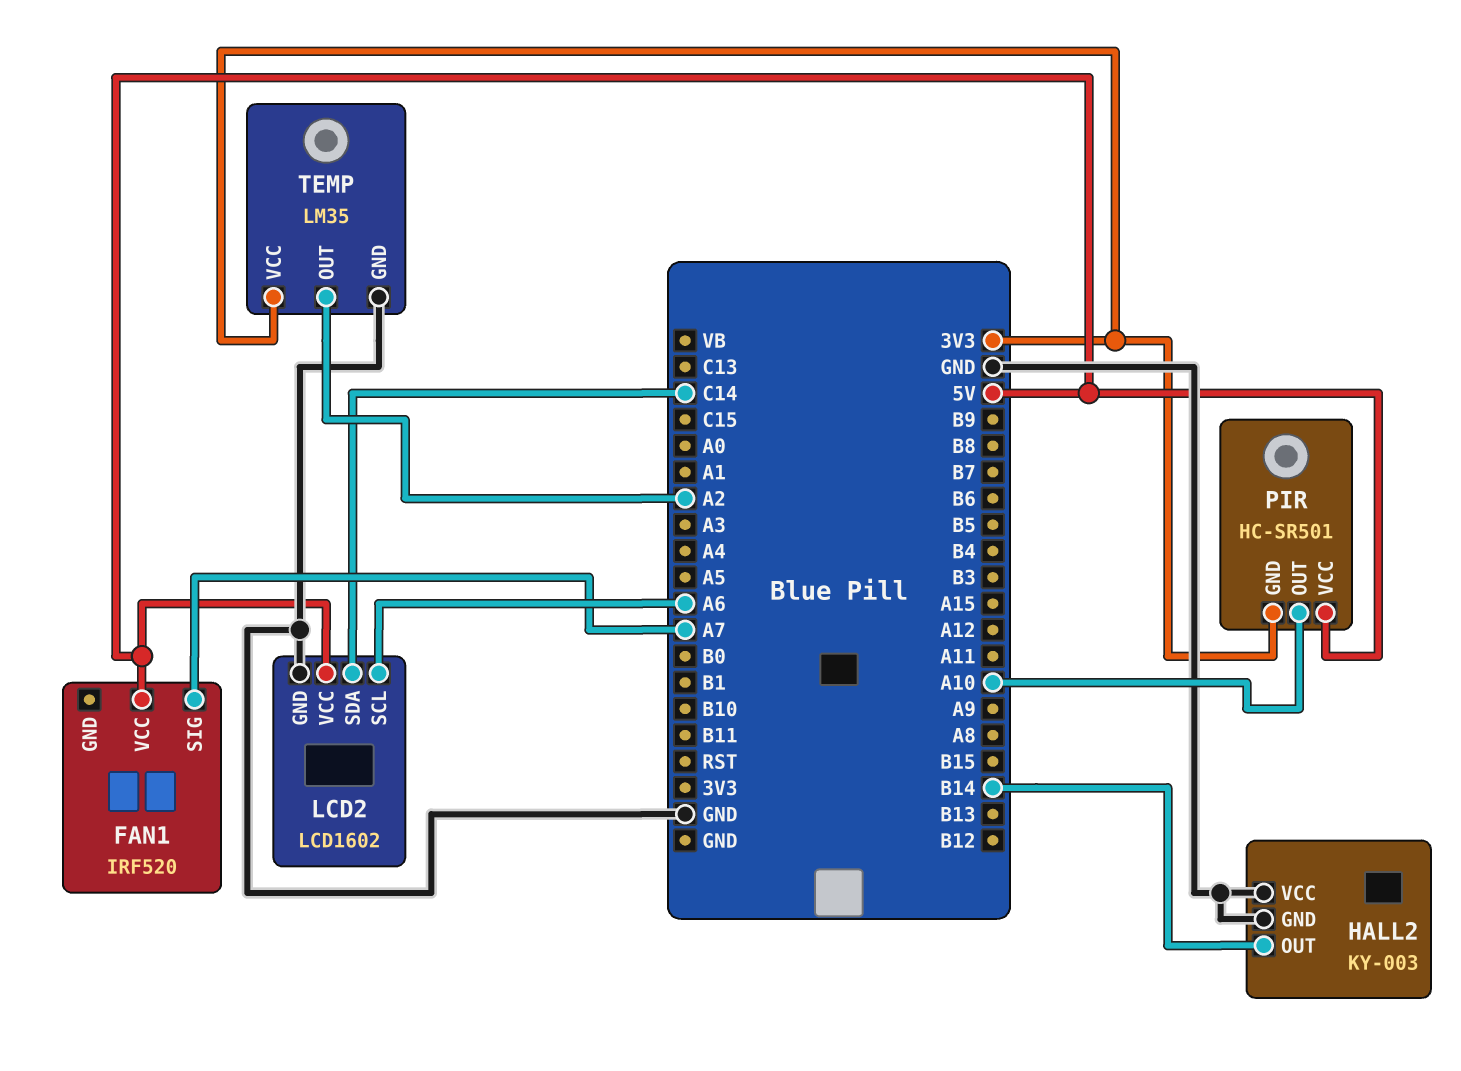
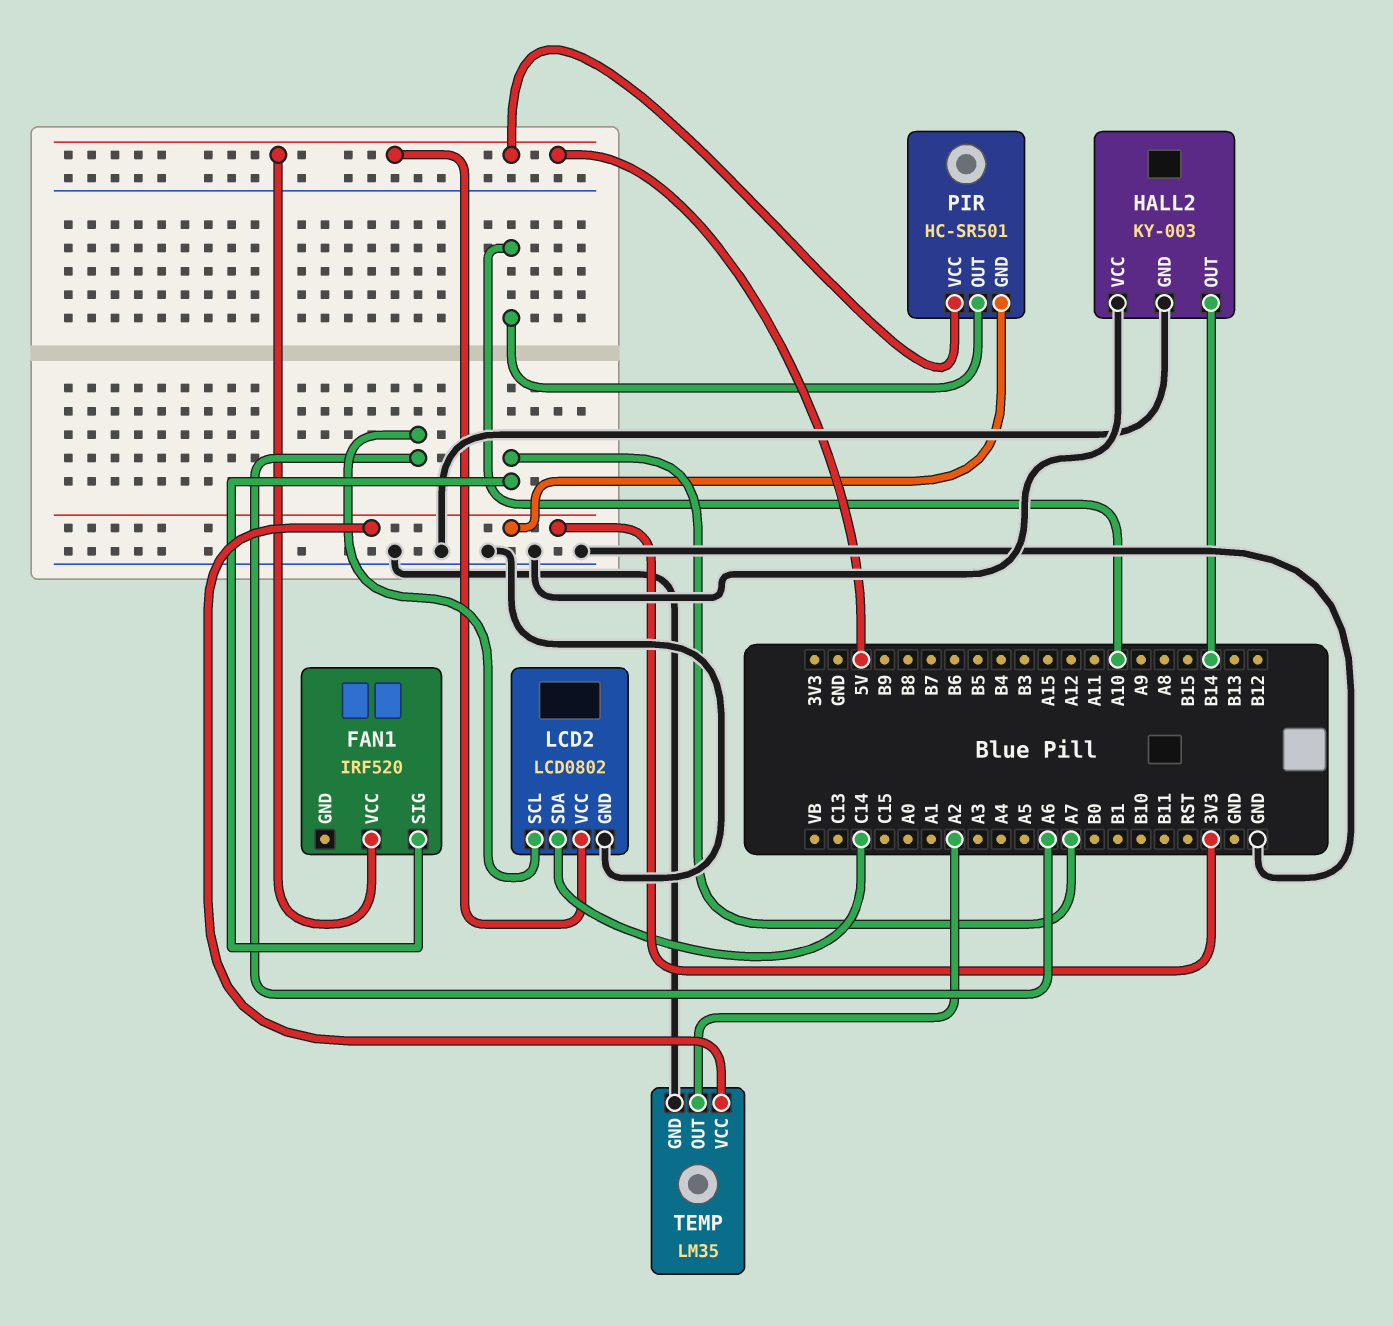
LCD2: LCD1602 -> LCD0802

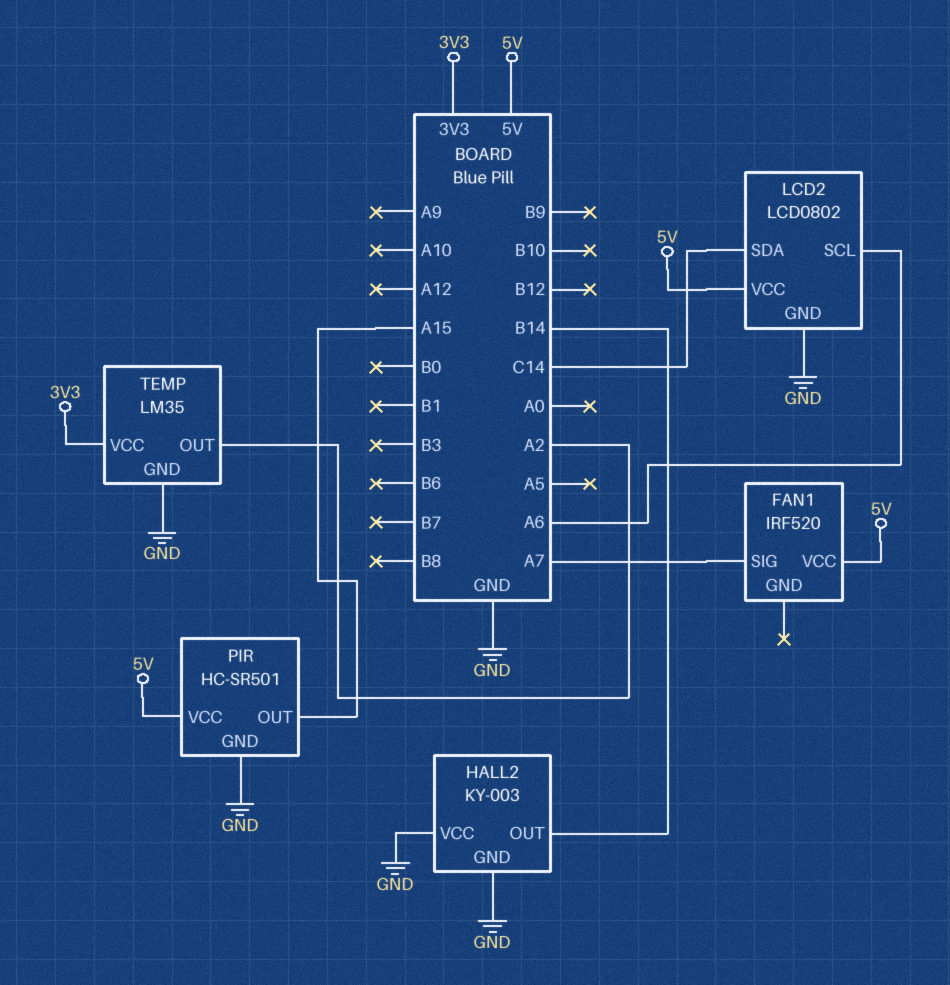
PIR pin GND: 3V3 -> GND
PIR pin OUT: A10 -> A15

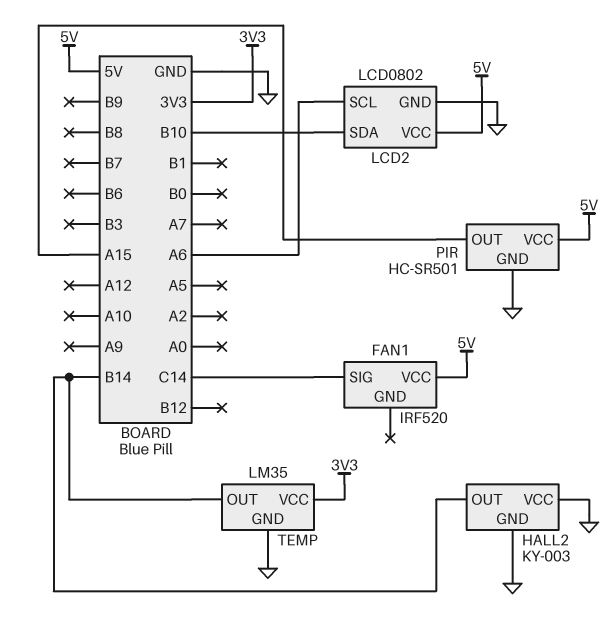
FAN1 pin SIG: A7 -> C14
LCD2 pin SDA: C14 -> B10
TEMP pin OUT: A2 -> B14

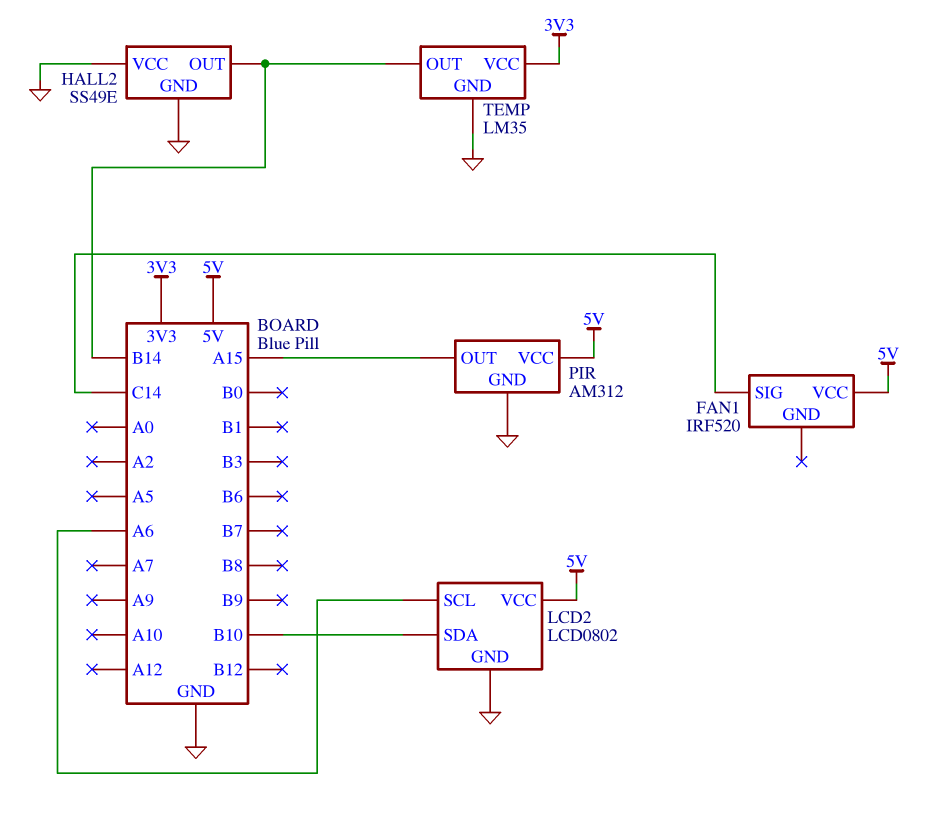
HALL2: KY-003 -> SS49E
PIR: HC-SR501 -> AM312

